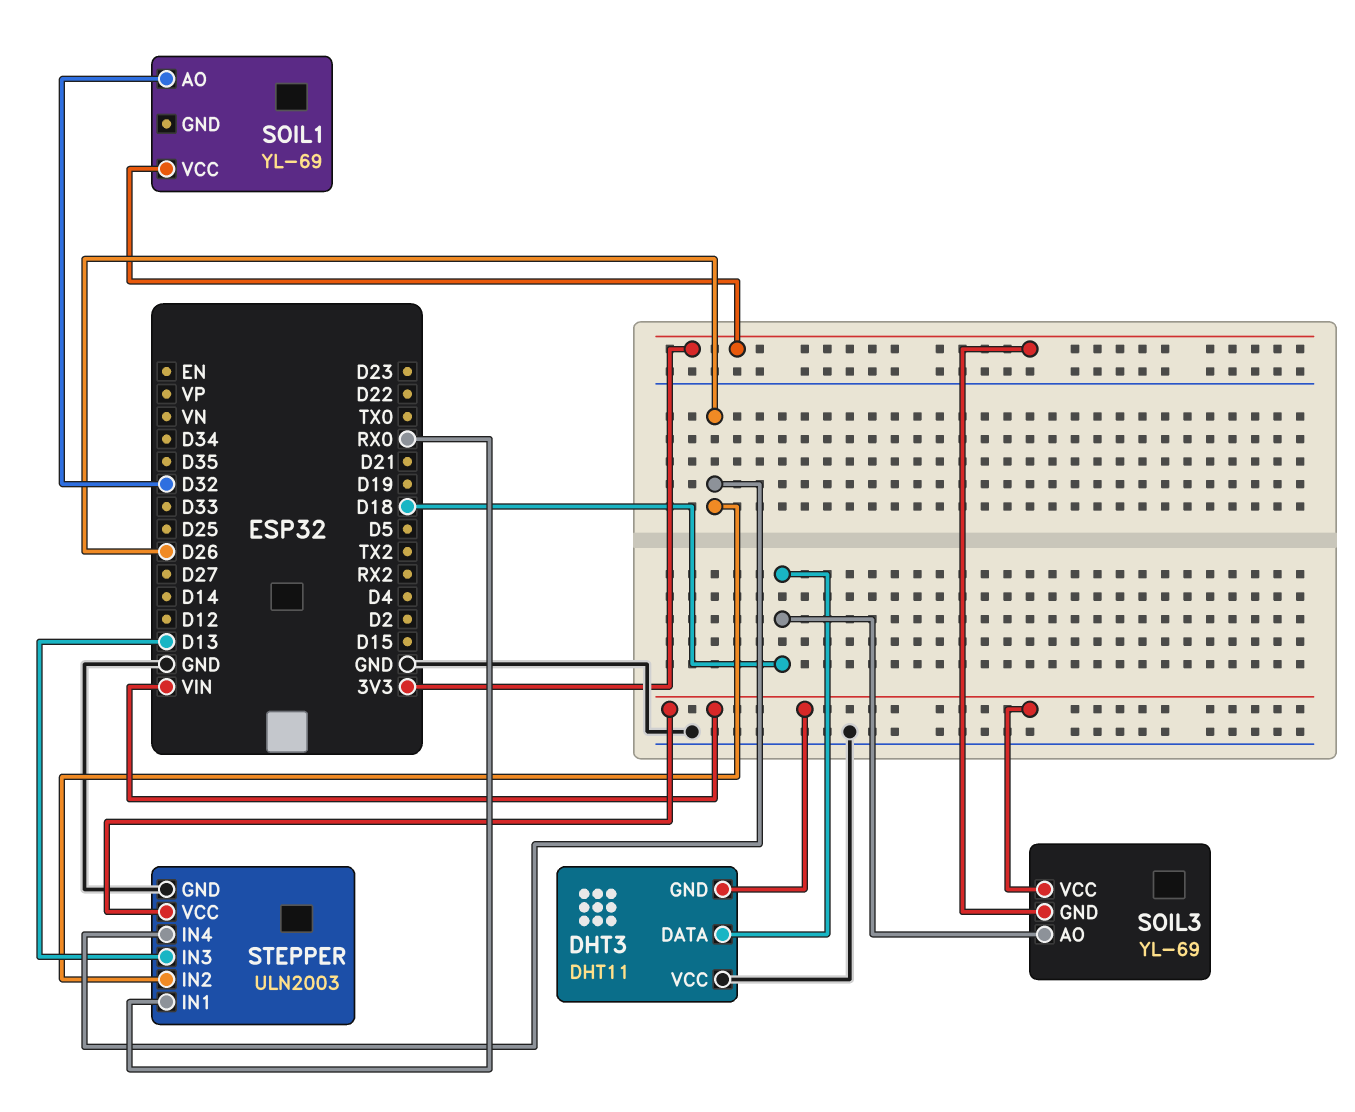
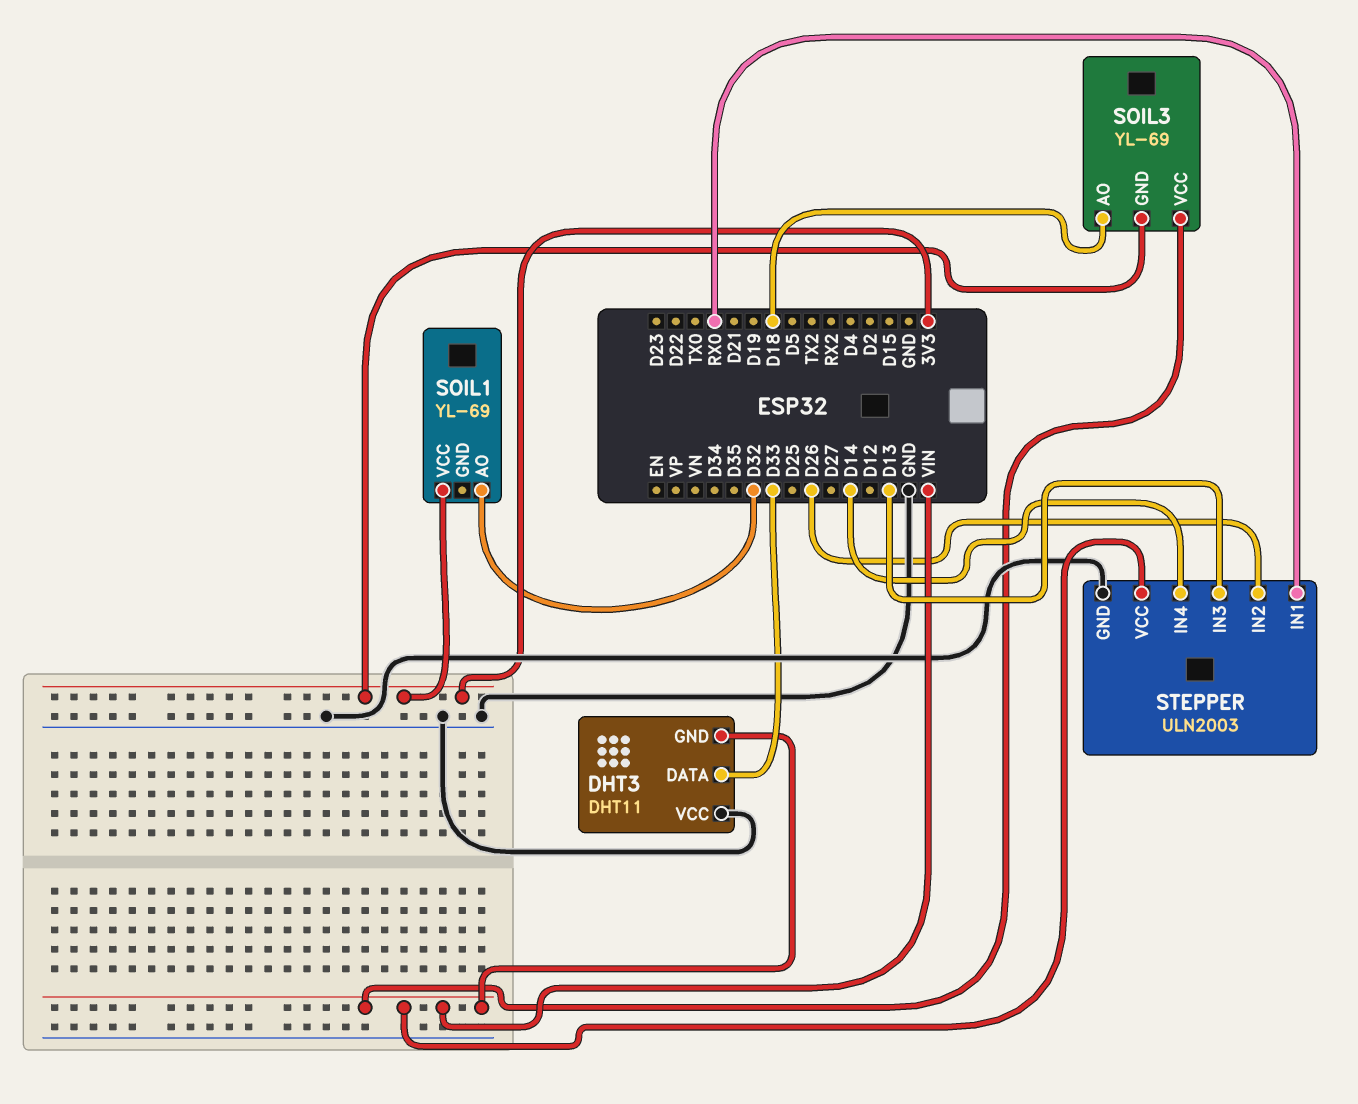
DHT3 pin DATA: D18 -> D33
STEPPER pin IN4: D26 -> D14

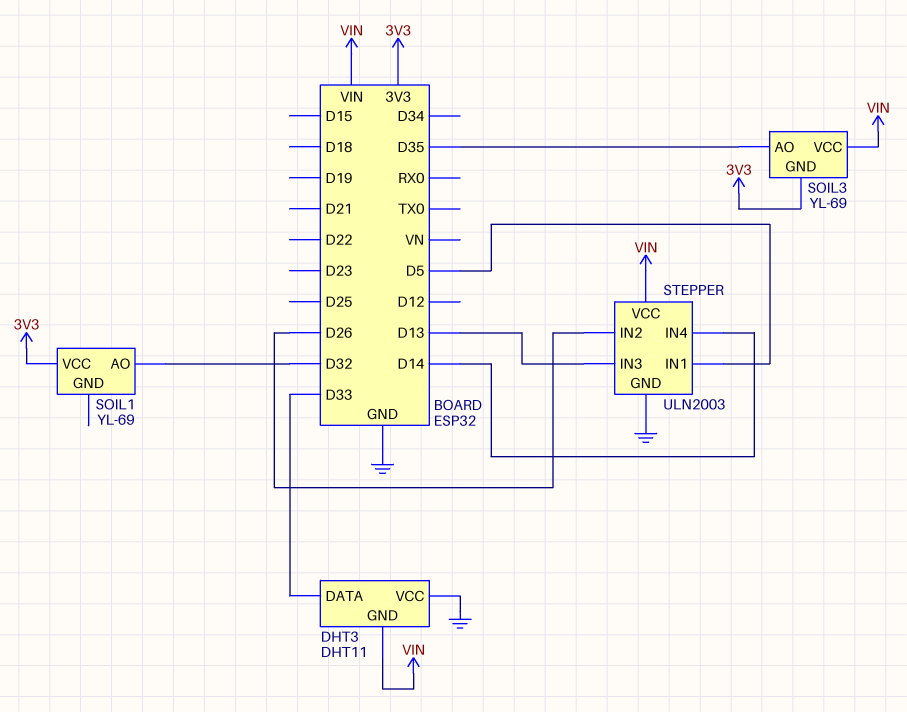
SOIL3 pin AO: D18 -> D35
STEPPER pin IN1: RX0 -> D5

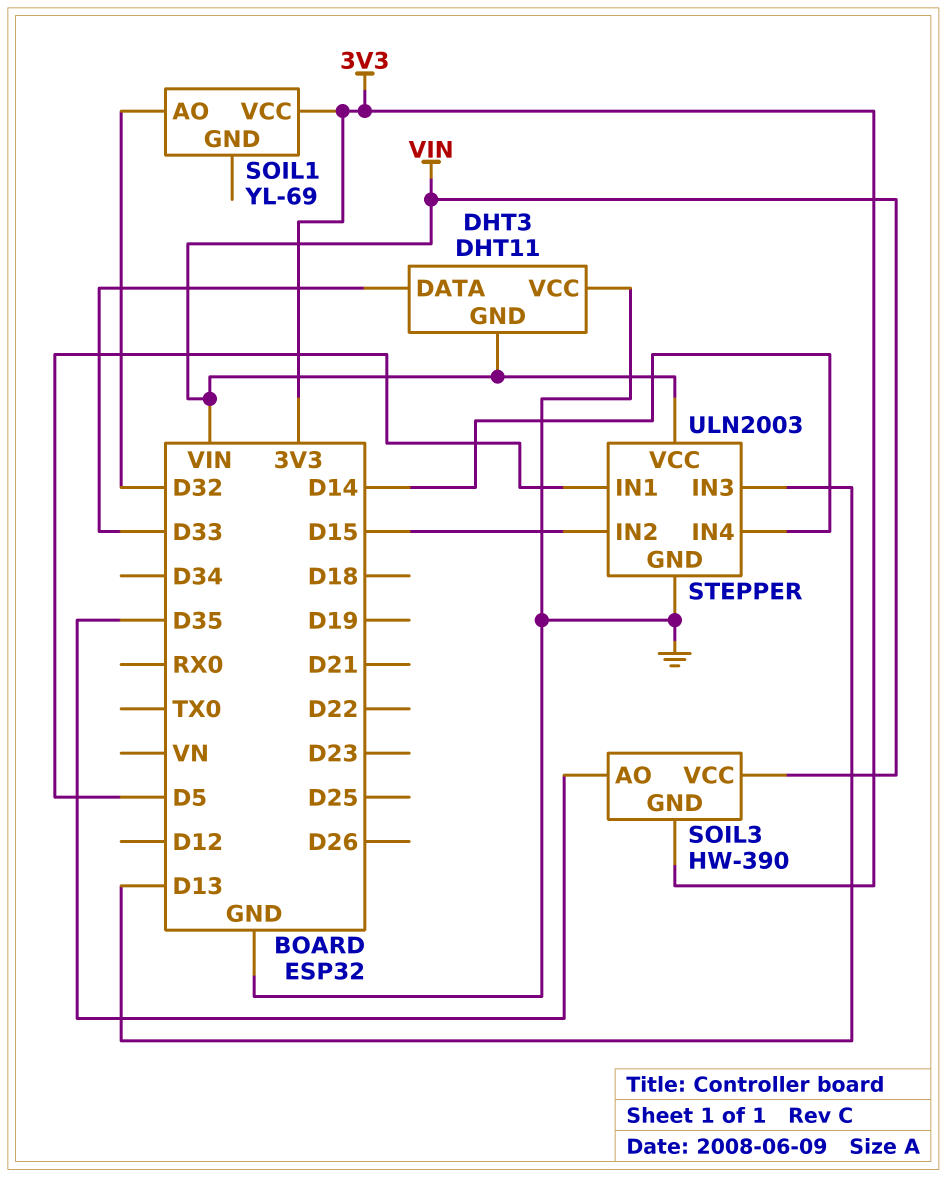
SOIL3: YL-69 -> HW-390
STEPPER pin IN2: D26 -> D15

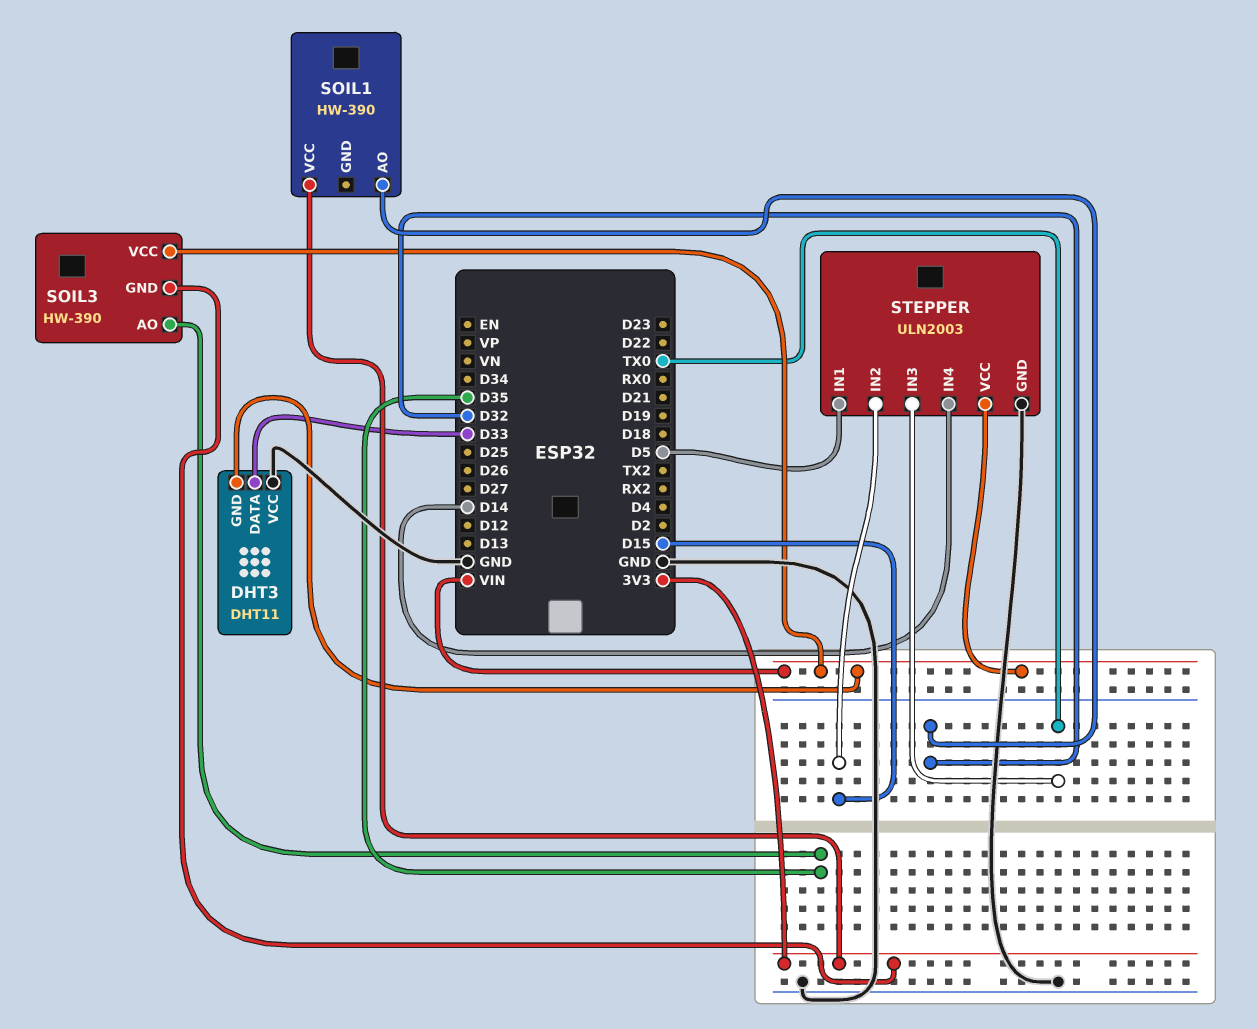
SOIL1: YL-69 -> HW-390
STEPPER pin IN3: D13 -> TX0

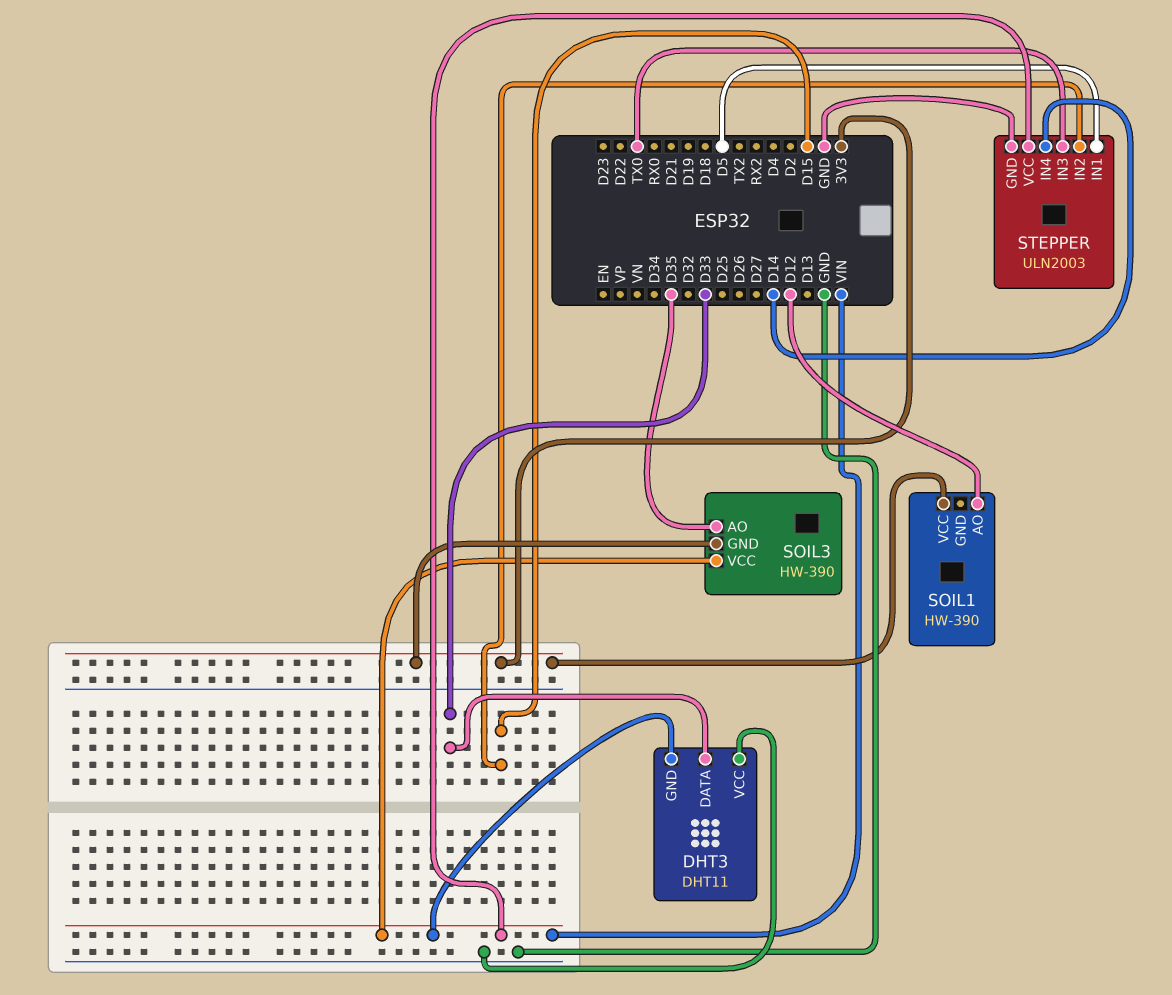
SOIL1 pin AO: D32 -> D12

